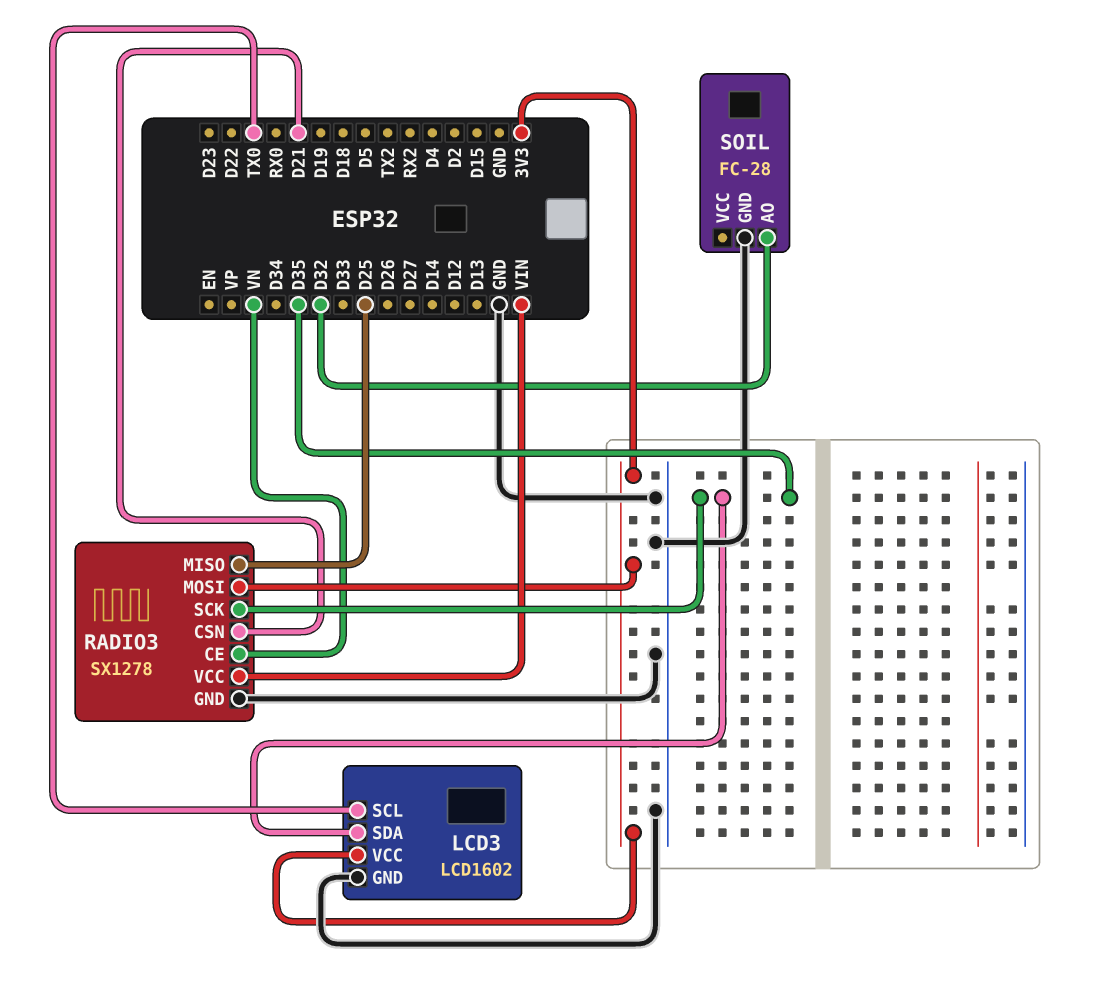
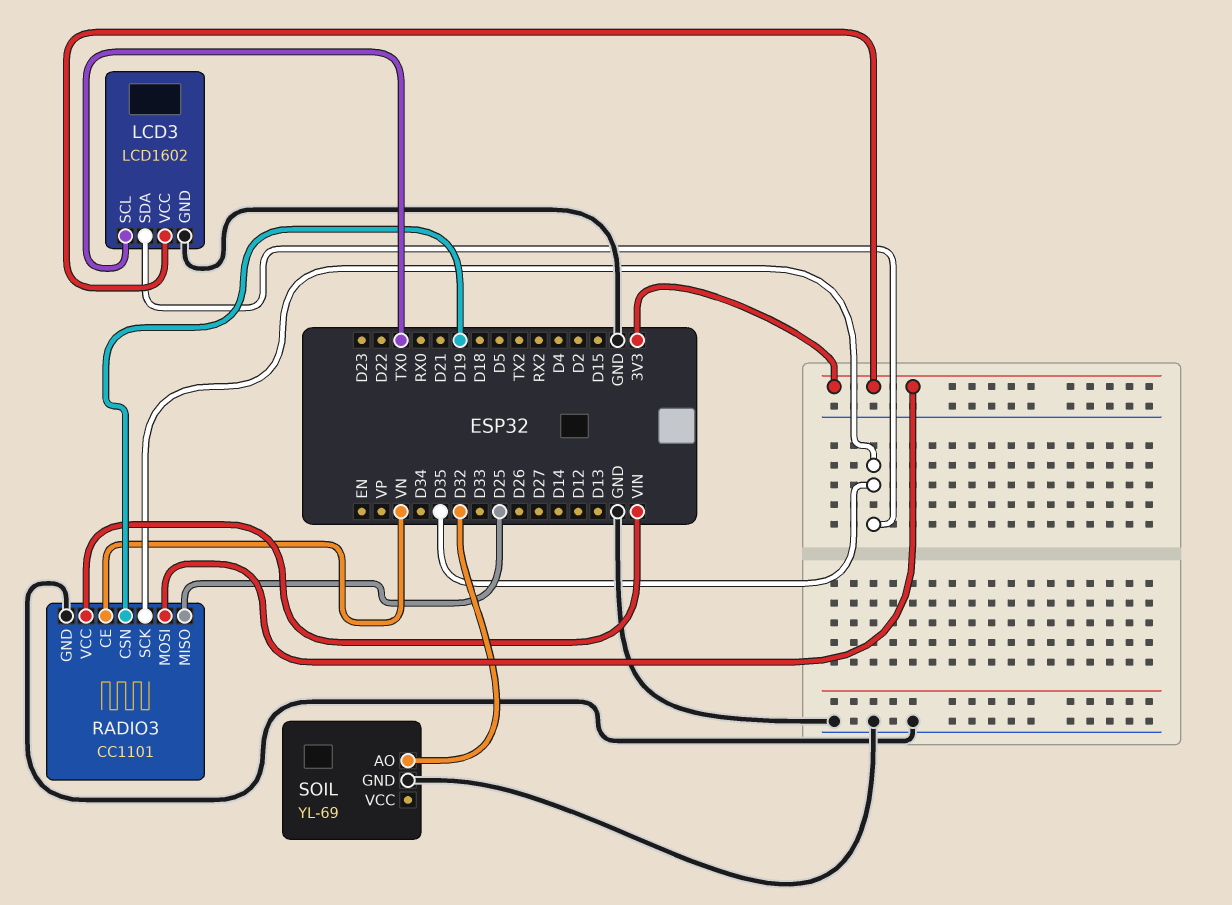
RADIO3: SX1278 -> CC1101
RADIO3 pin CSN: D21 -> D19
SOIL: FC-28 -> YL-69

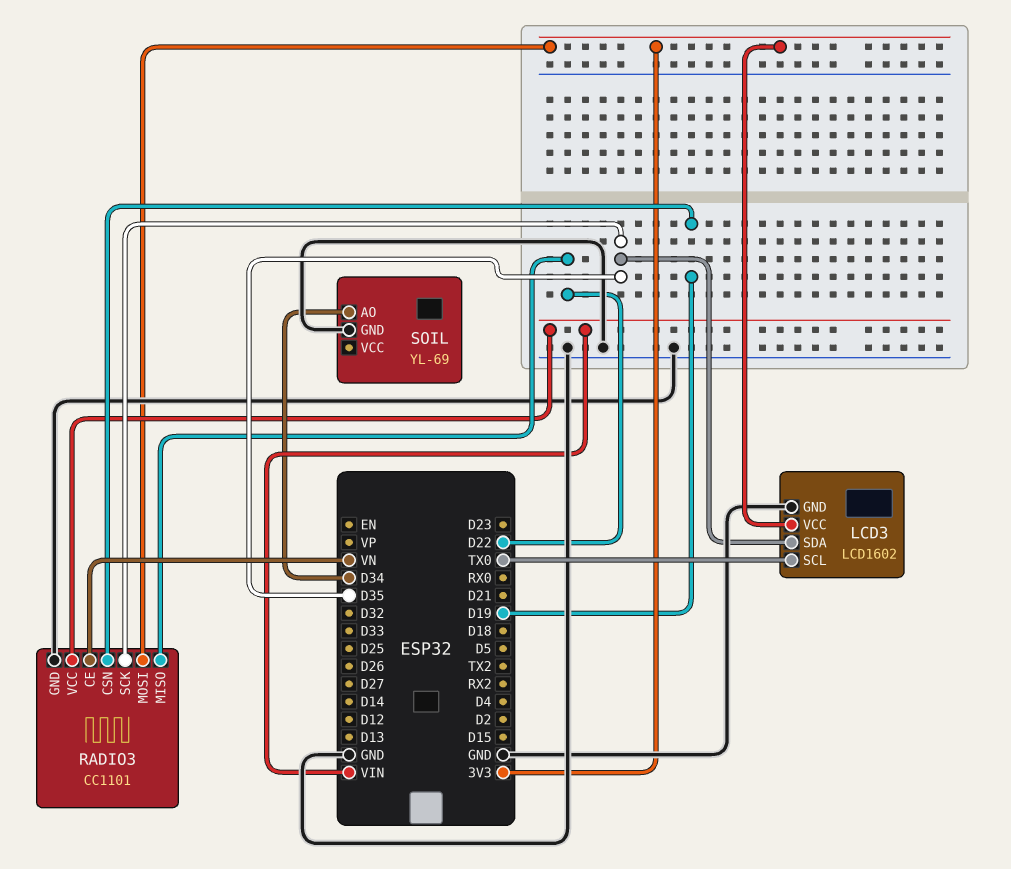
RADIO3 pin MISO: D25 -> D22
SOIL pin AO: D32 -> D34

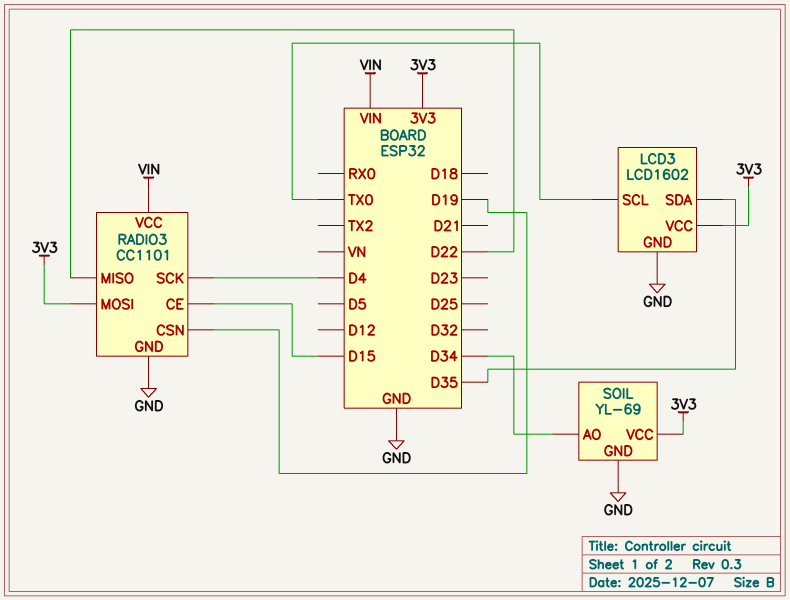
RADIO3 pin CE: VN -> D15
RADIO3 pin SCK: D35 -> D4
SOIL pin VCC: none -> 3V3

